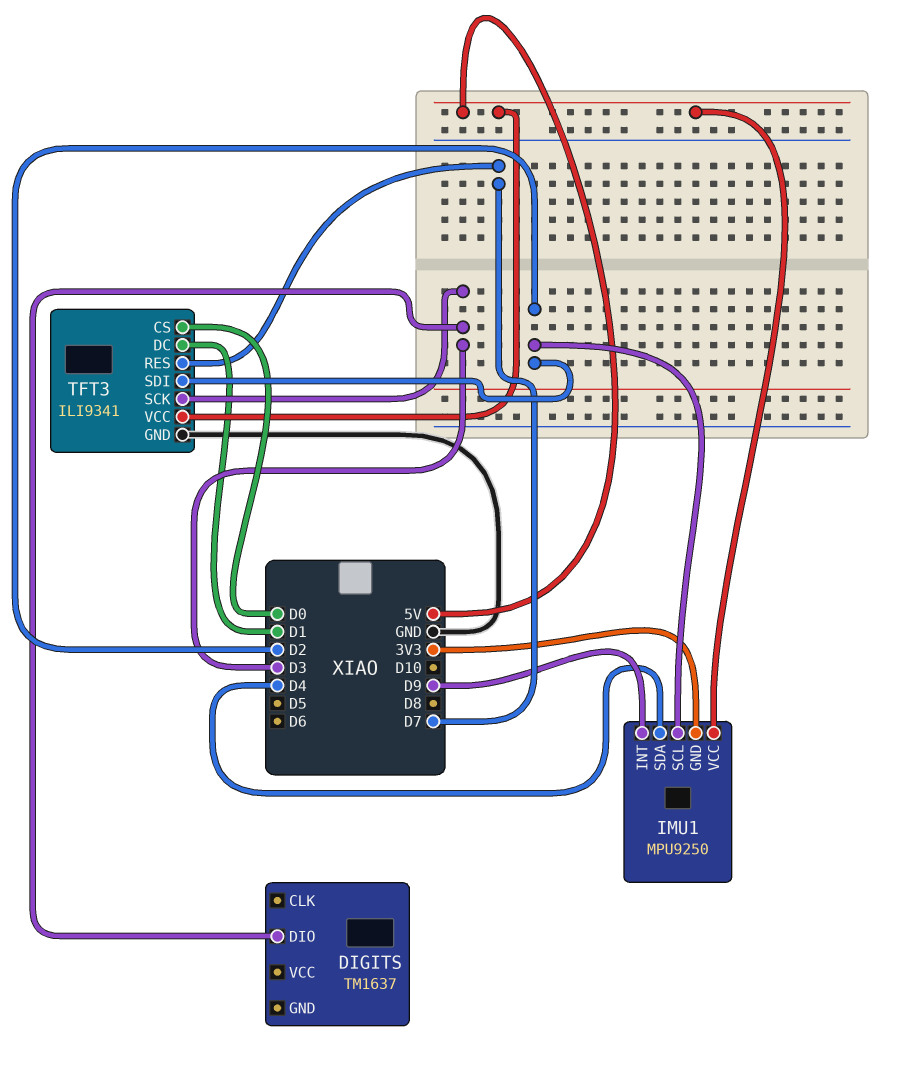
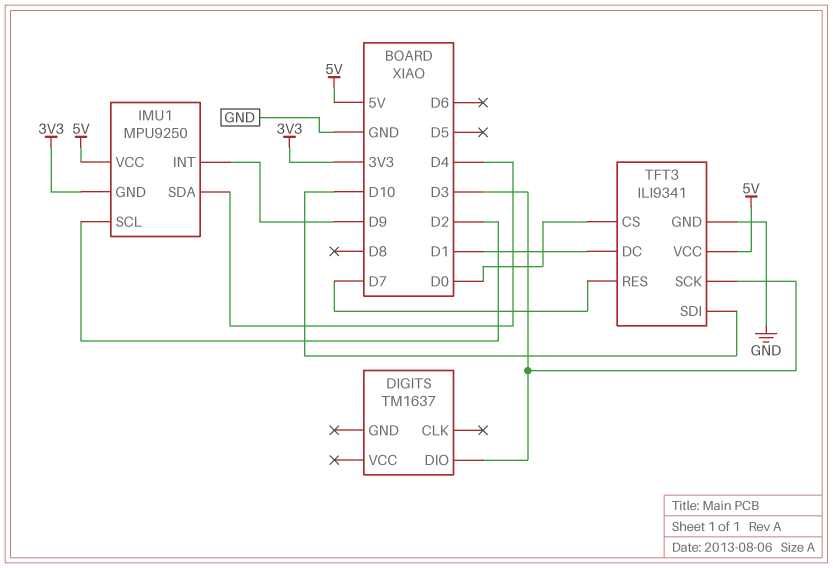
TFT3 pin SDI: D2 -> D10

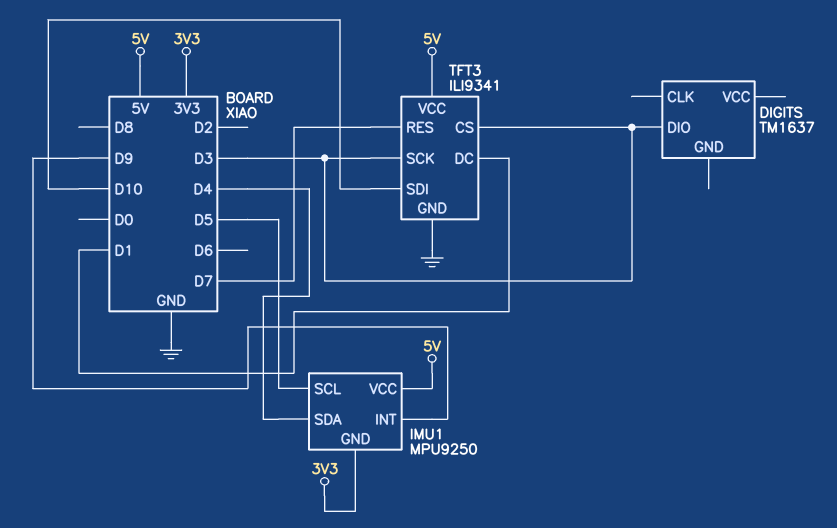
IMU1 pin SCL: D2 -> D5
TFT3 pin CS: D0 -> D3

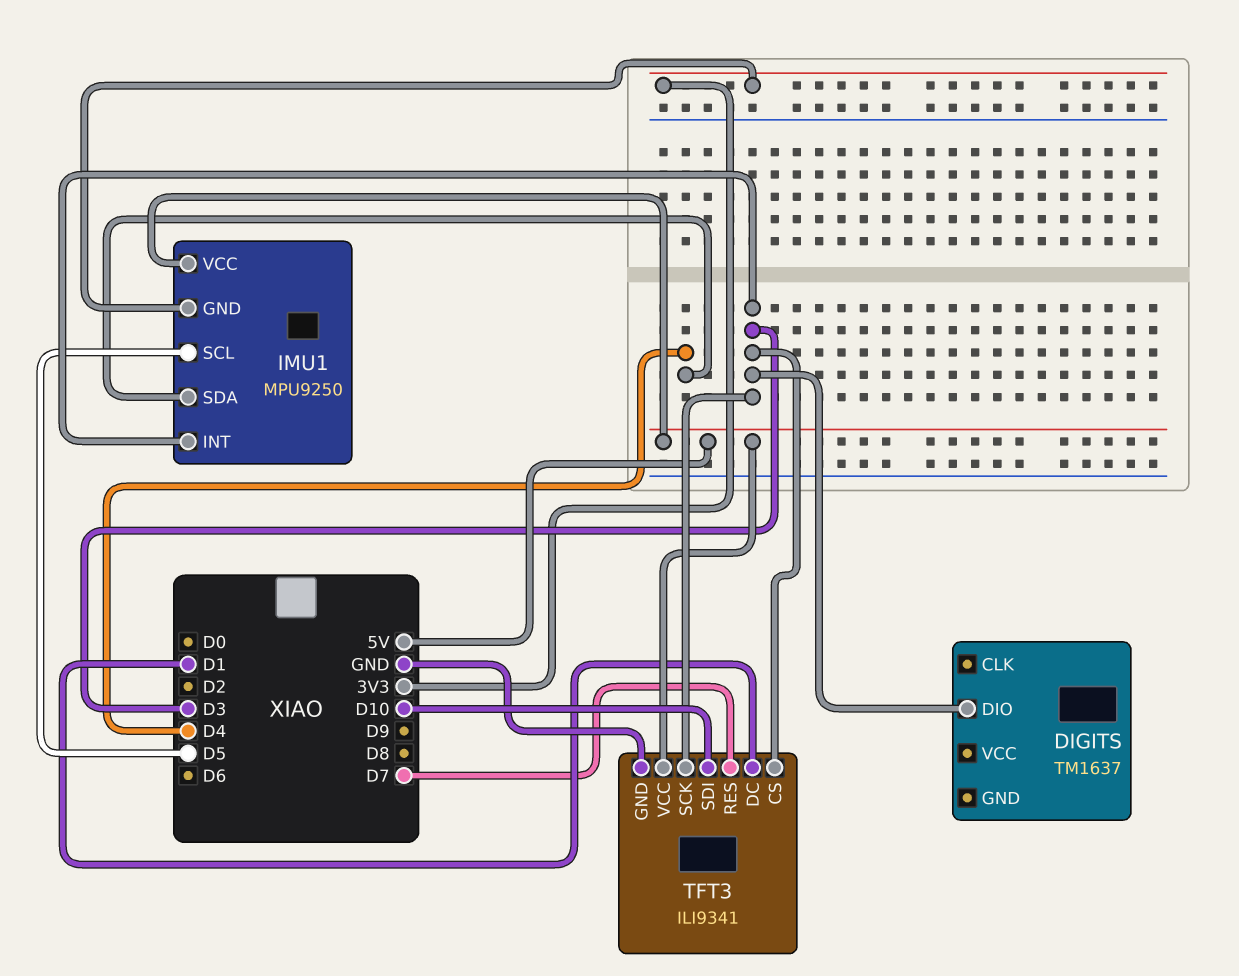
IMU1 pin INT: D9 -> D3

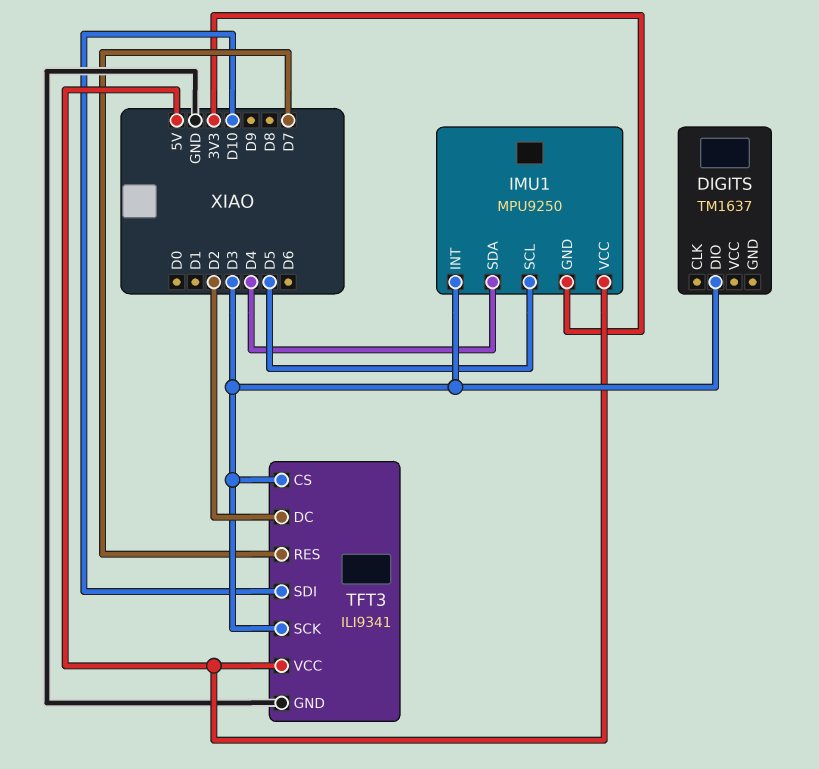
TFT3 pin DC: D1 -> D2

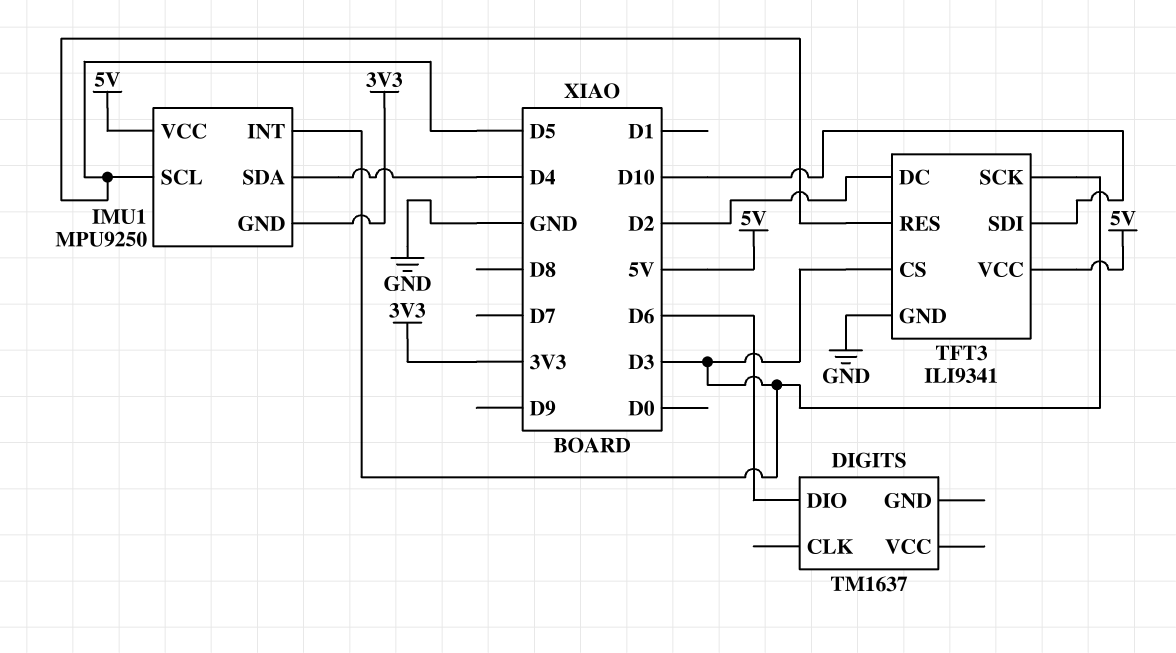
DIGITS pin DIO: D3 -> D6
TFT3 pin RES: D7 -> D5

